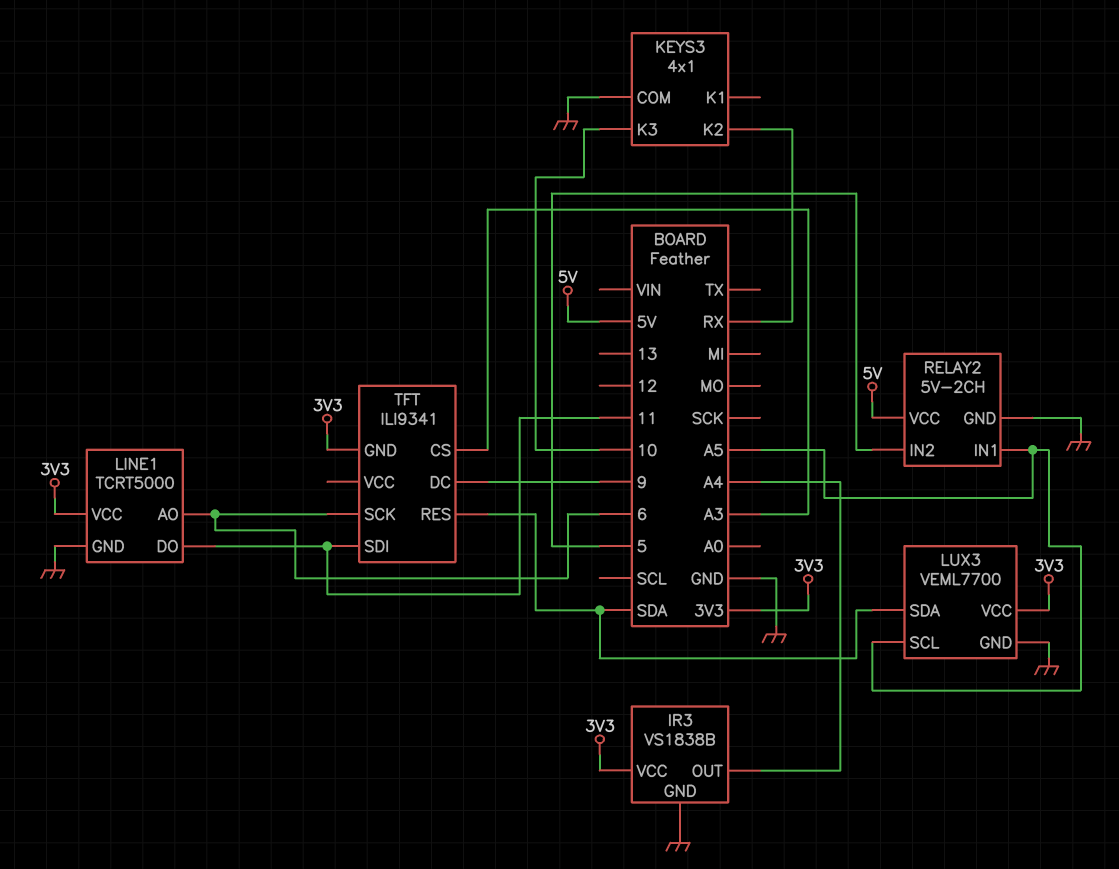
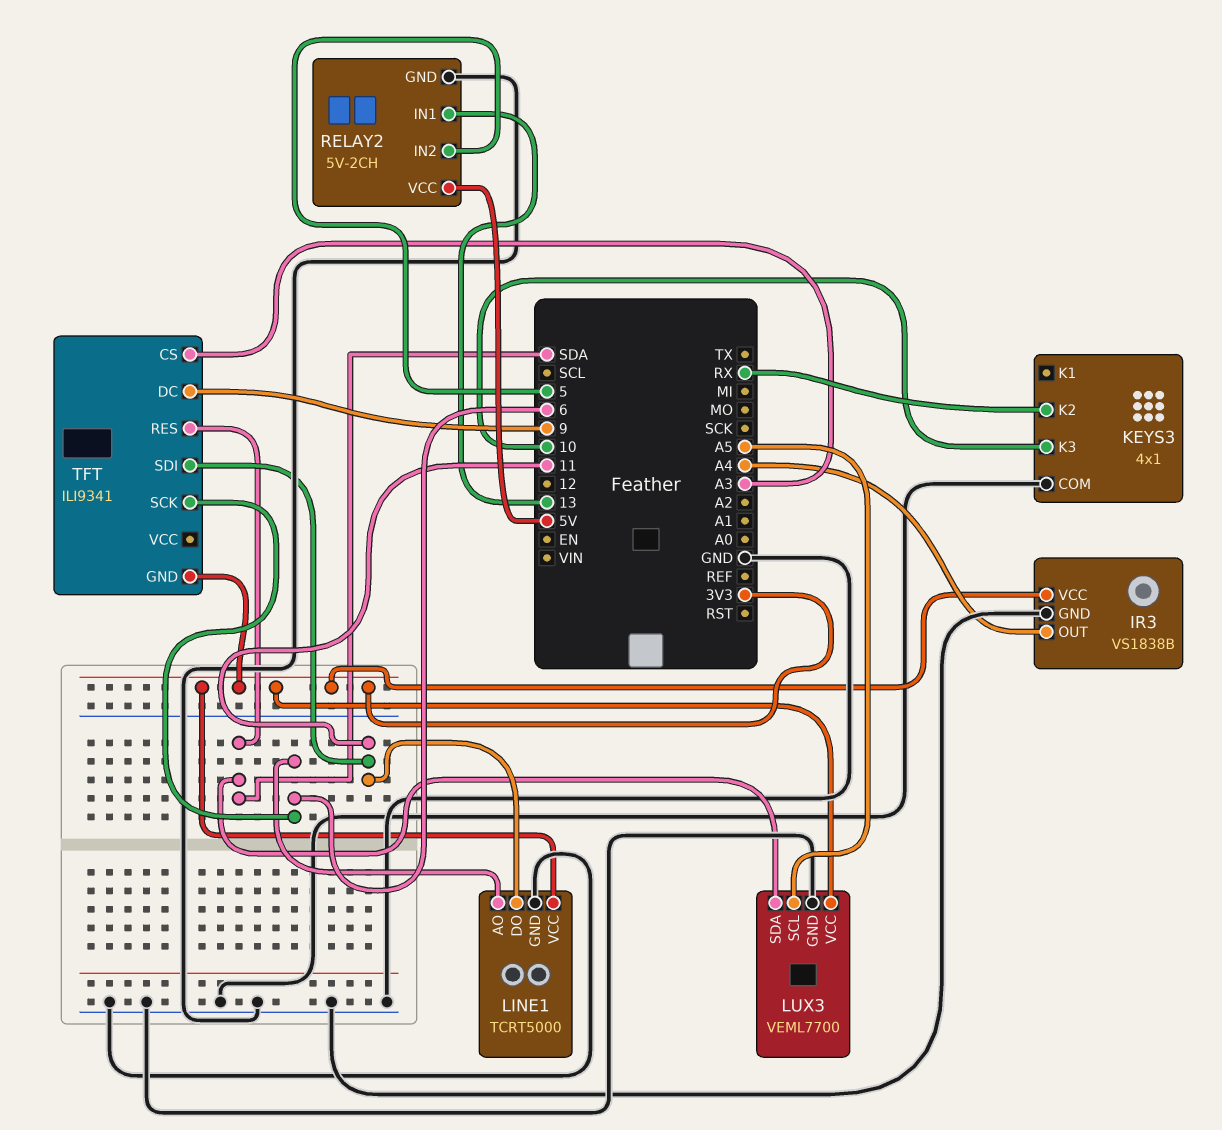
RELAY2 pin IN1: A5 -> 13

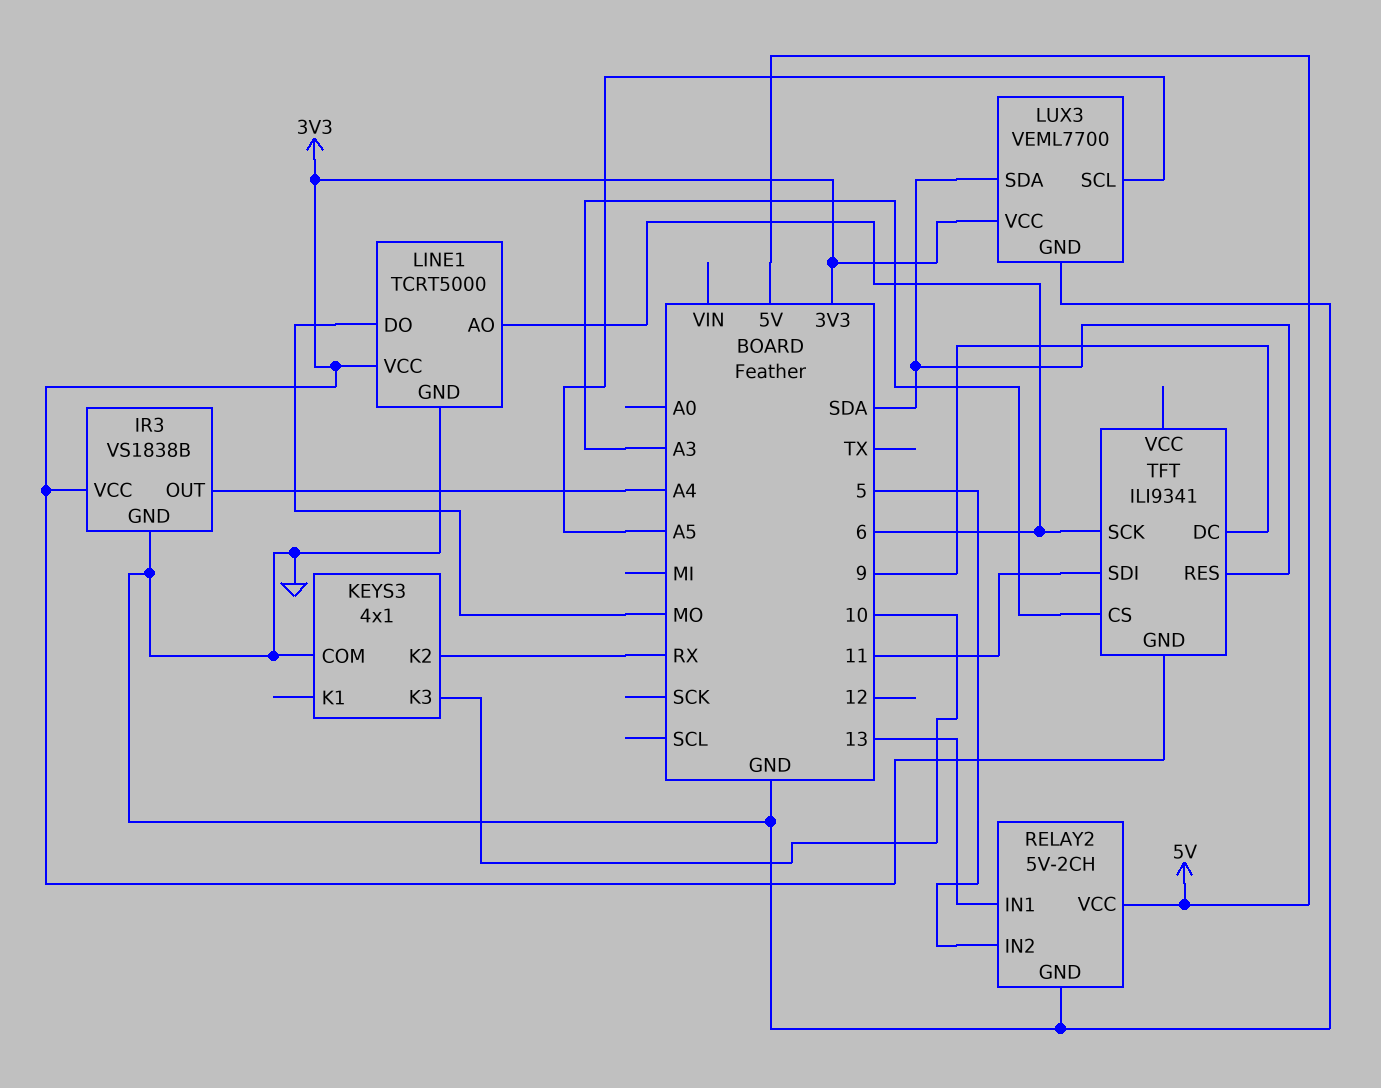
LINE1 pin DO: 11 -> MO

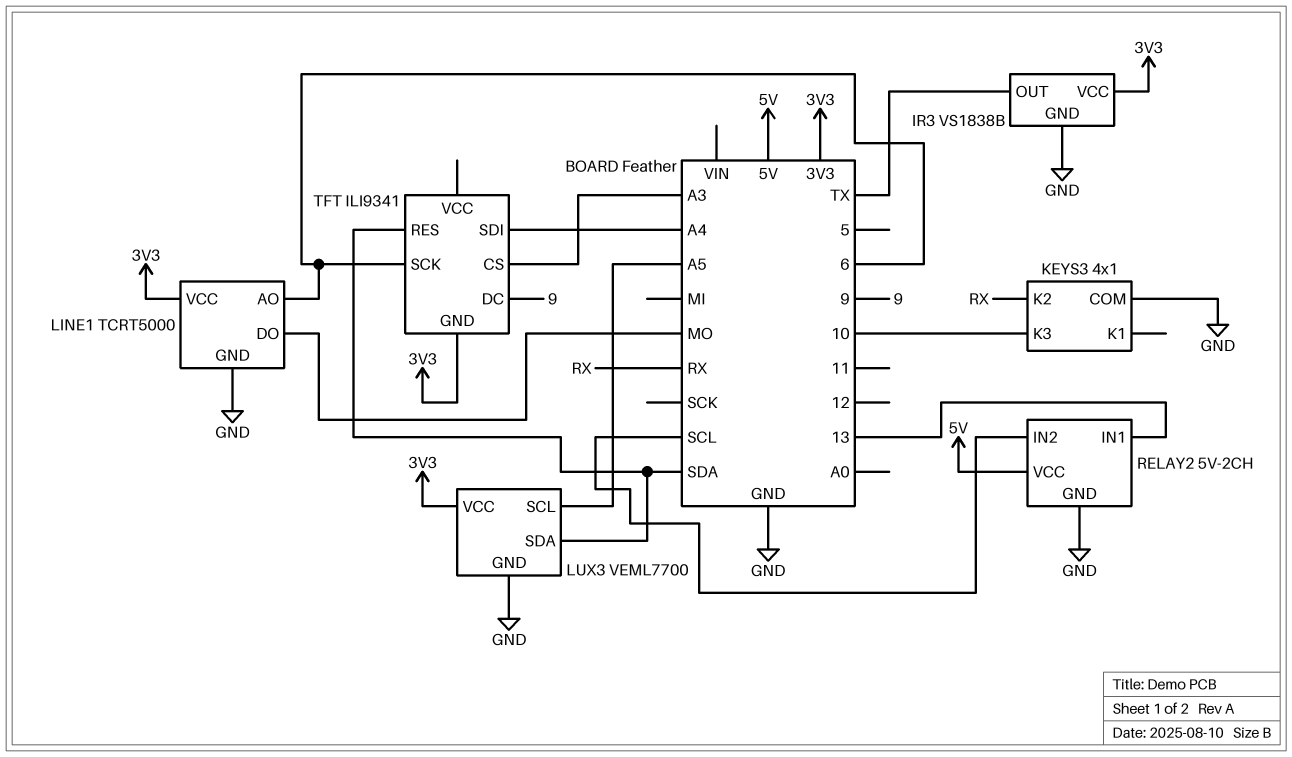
IR3 pin OUT: A4 -> TX
RELAY2 pin IN2: 5 -> SCL
TFT pin SDI: 11 -> A4

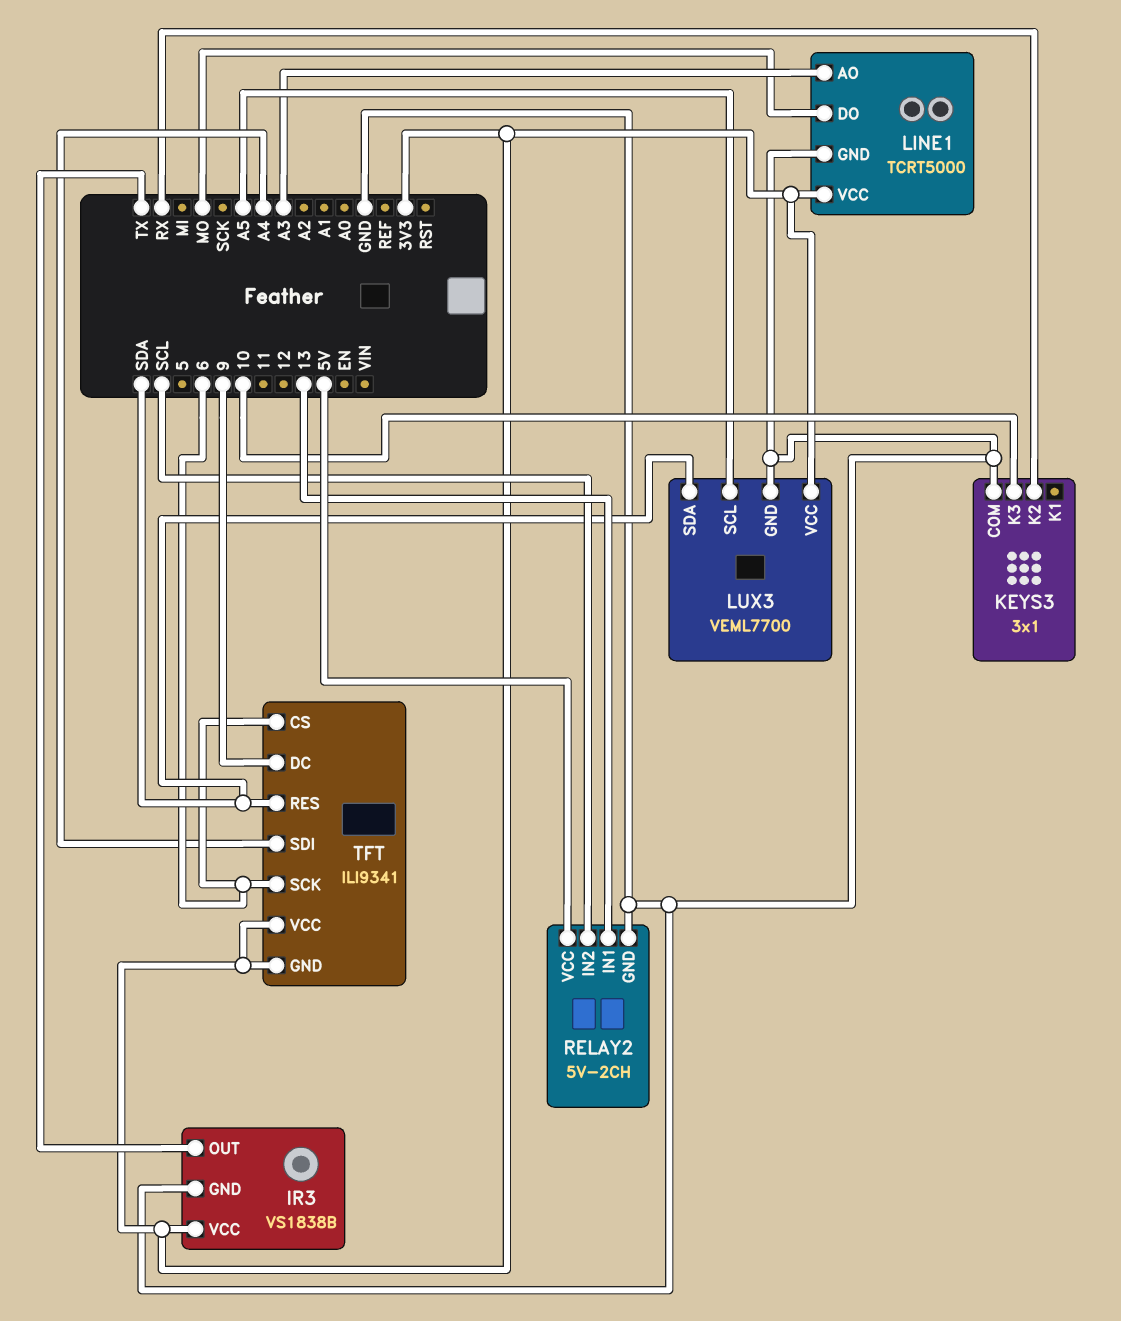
KEYS3: 4x1 -> 3x1
LINE1 pin AO: 6 -> A3
TFT pin CS: A3 -> 6
TFT pin VCC: none -> 3V3

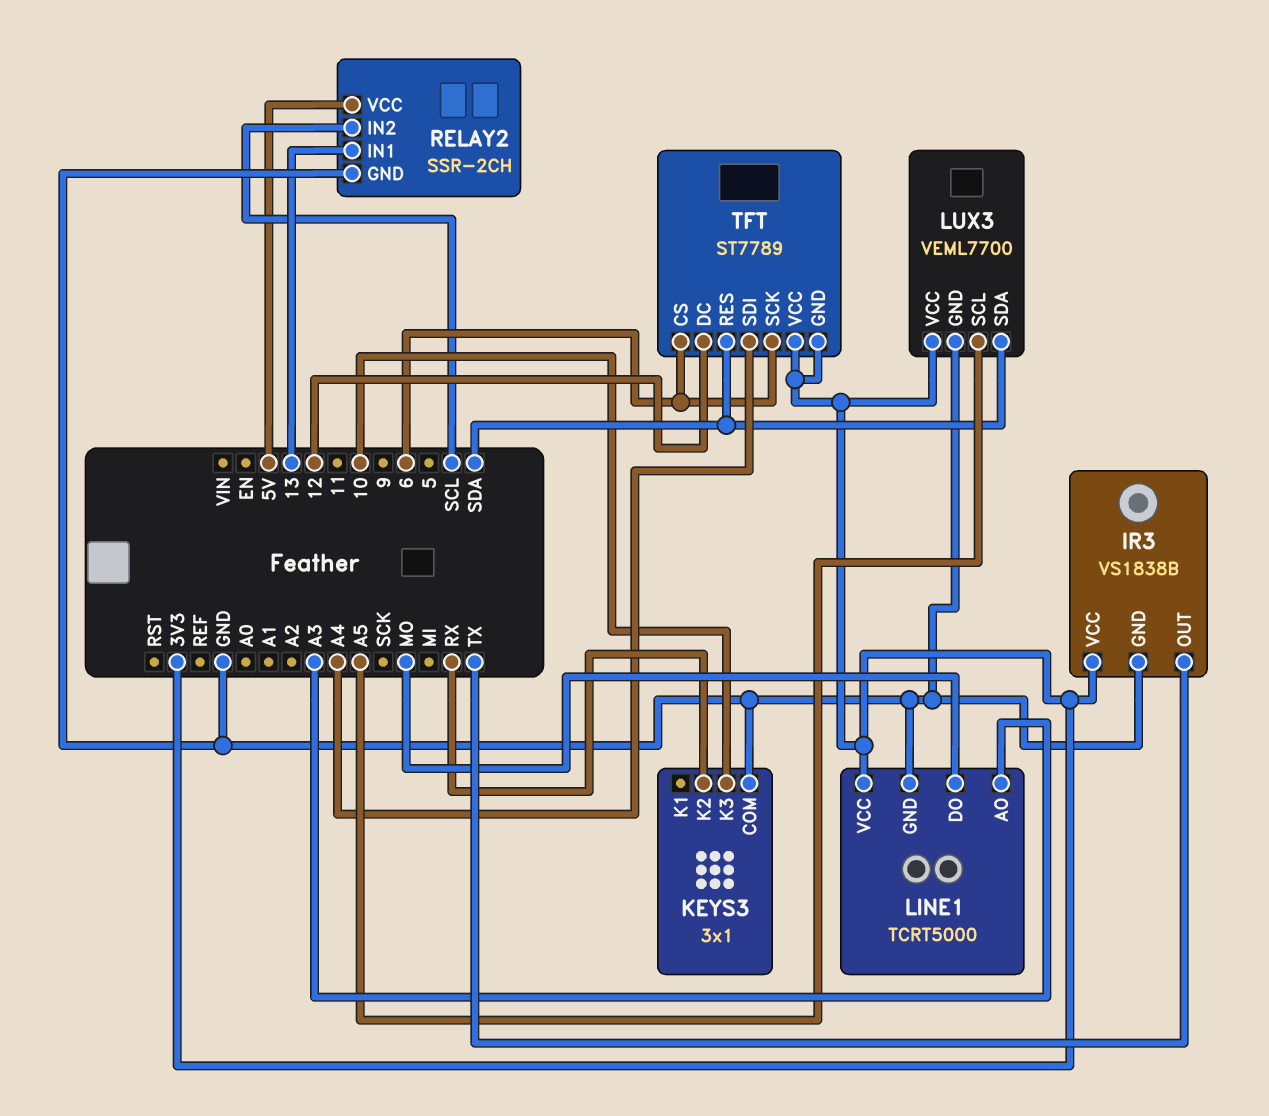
RELAY2: 5V-2CH -> SSR-2CH
TFT: ILI9341 -> ST7789
TFT pin DC: 9 -> 12

